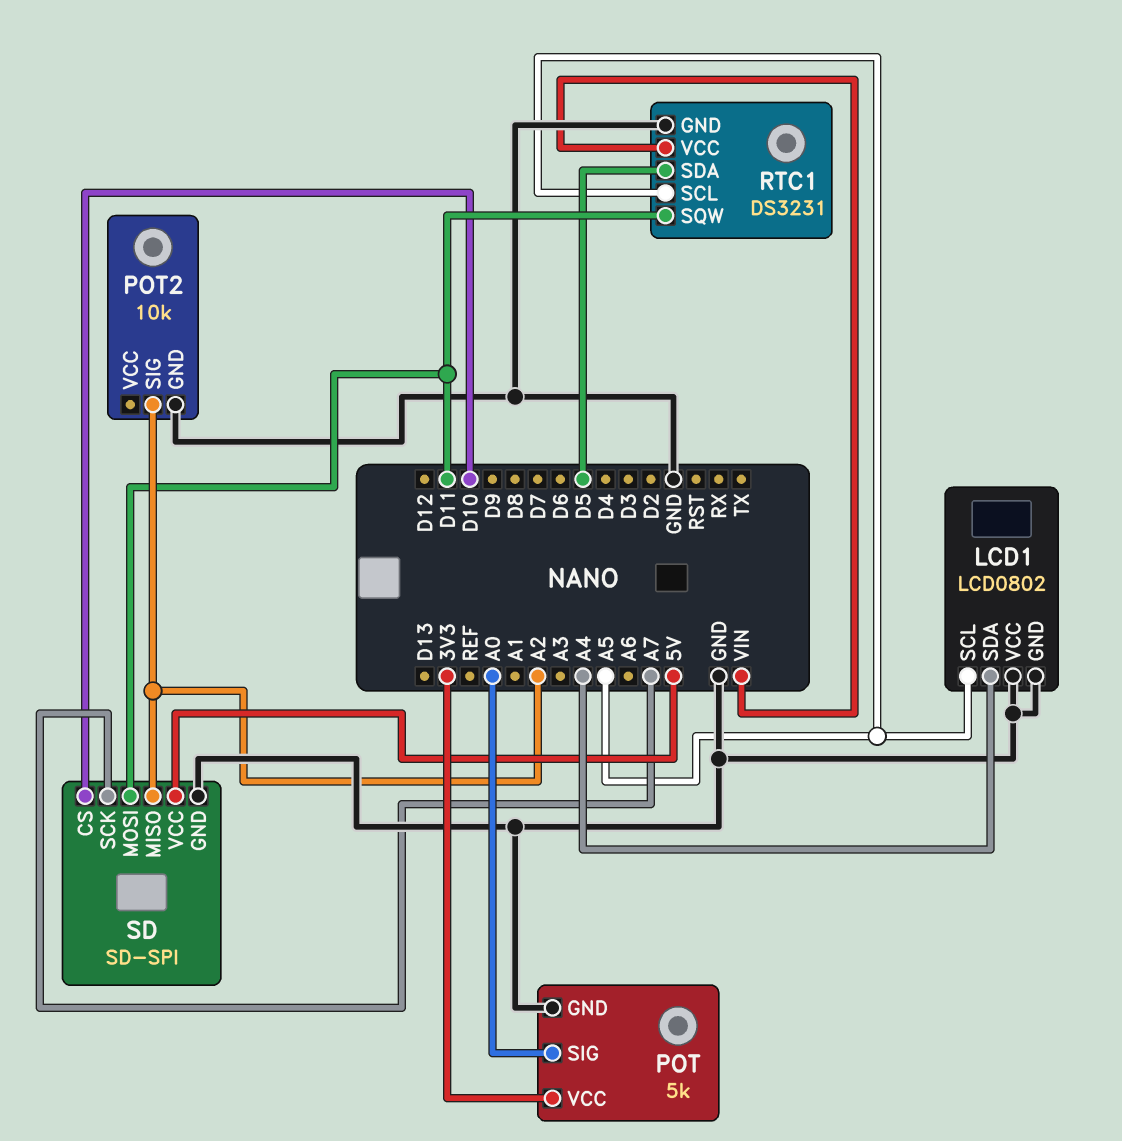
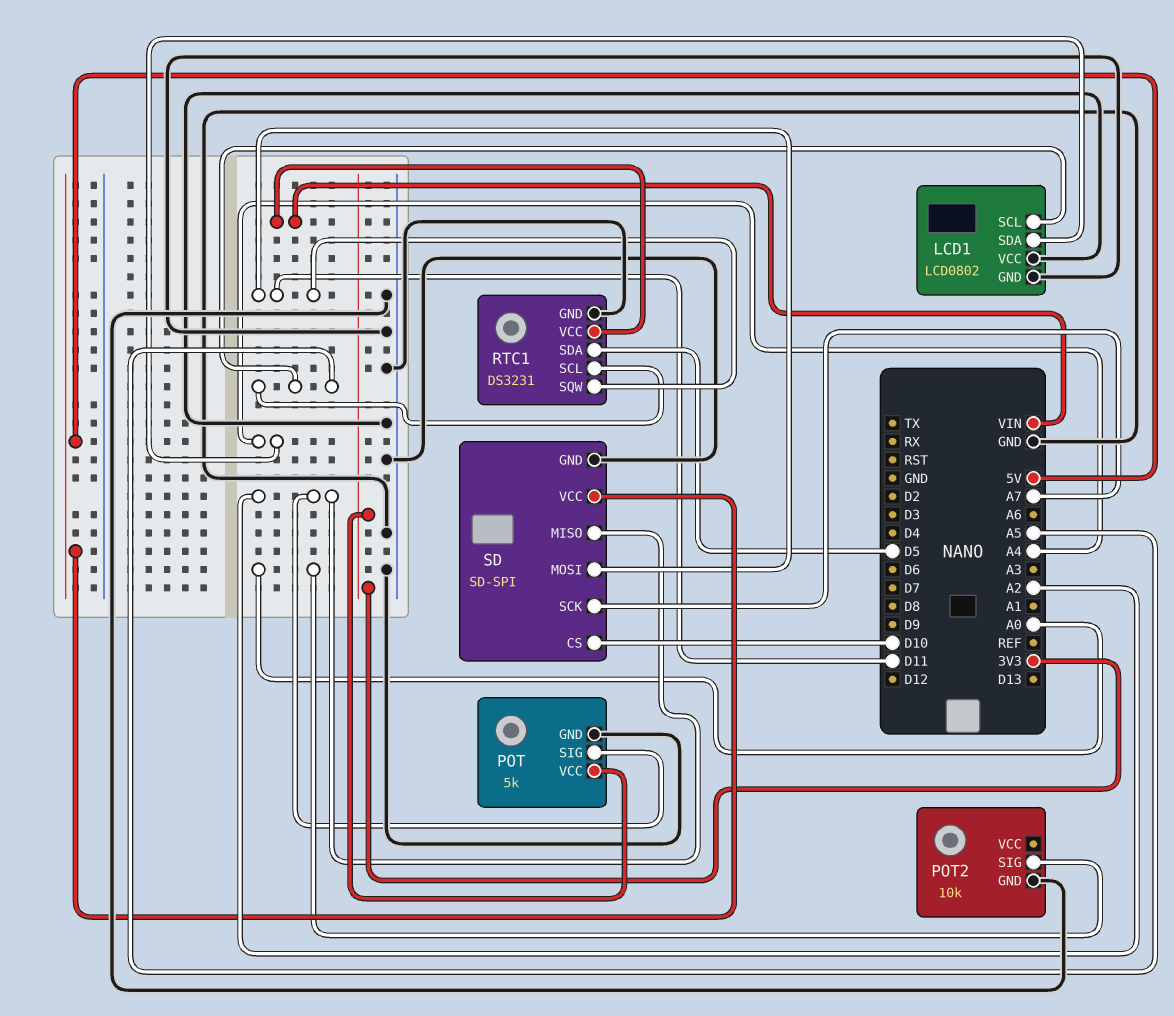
POT pin SIG: A0 -> A2
POT2 pin SIG: A2 -> A0

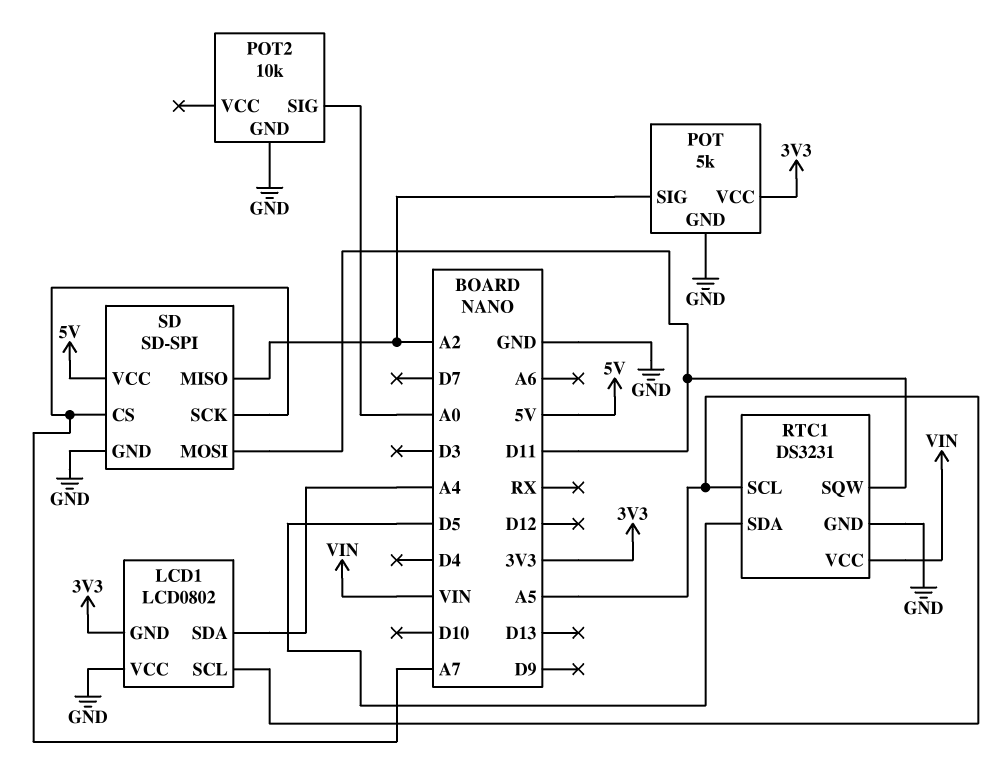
LCD1 pin GND: GND -> 3V3
SD pin CS: D10 -> A7

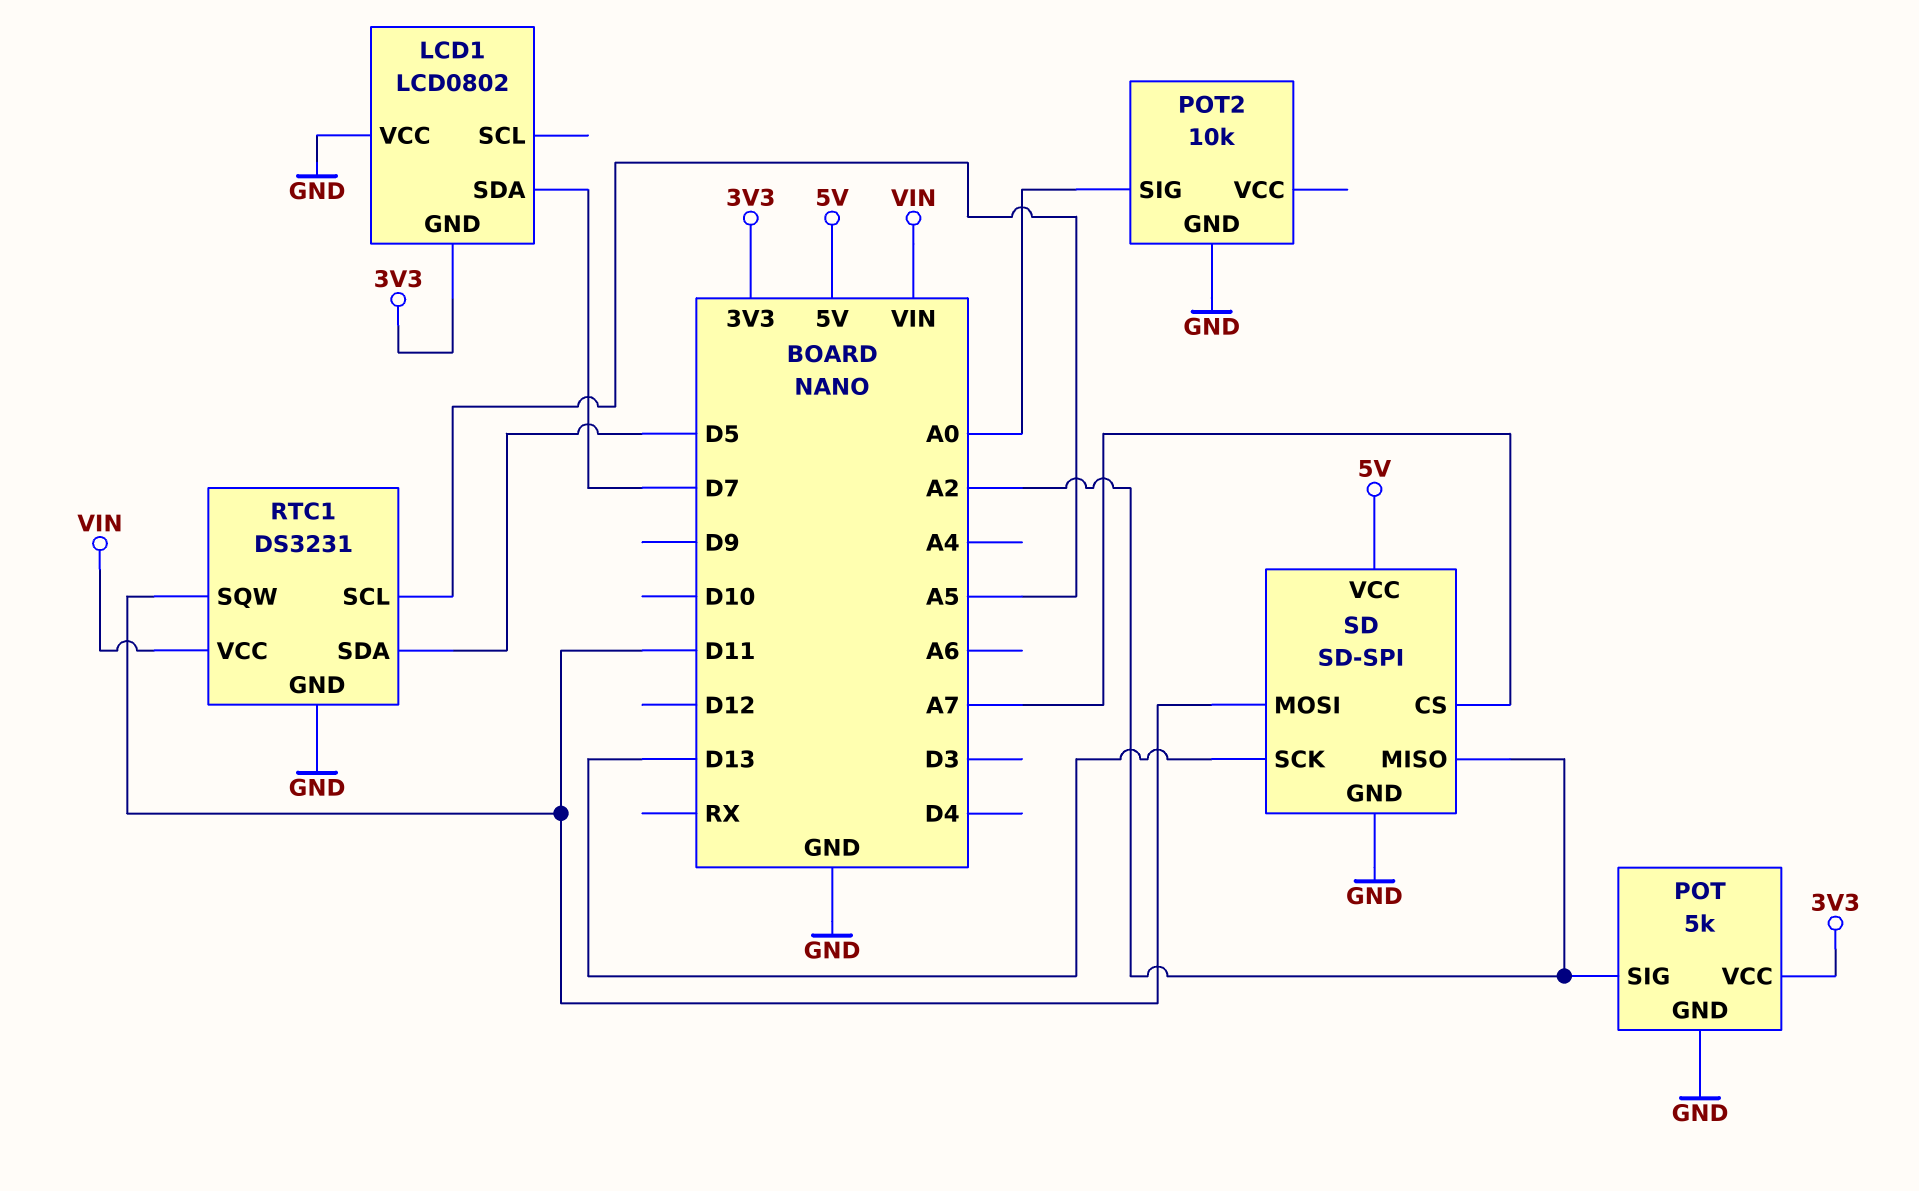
LCD1 pin SCL: A5 -> none
LCD1 pin SDA: A4 -> D7
SD pin SCK: A7 -> D13

